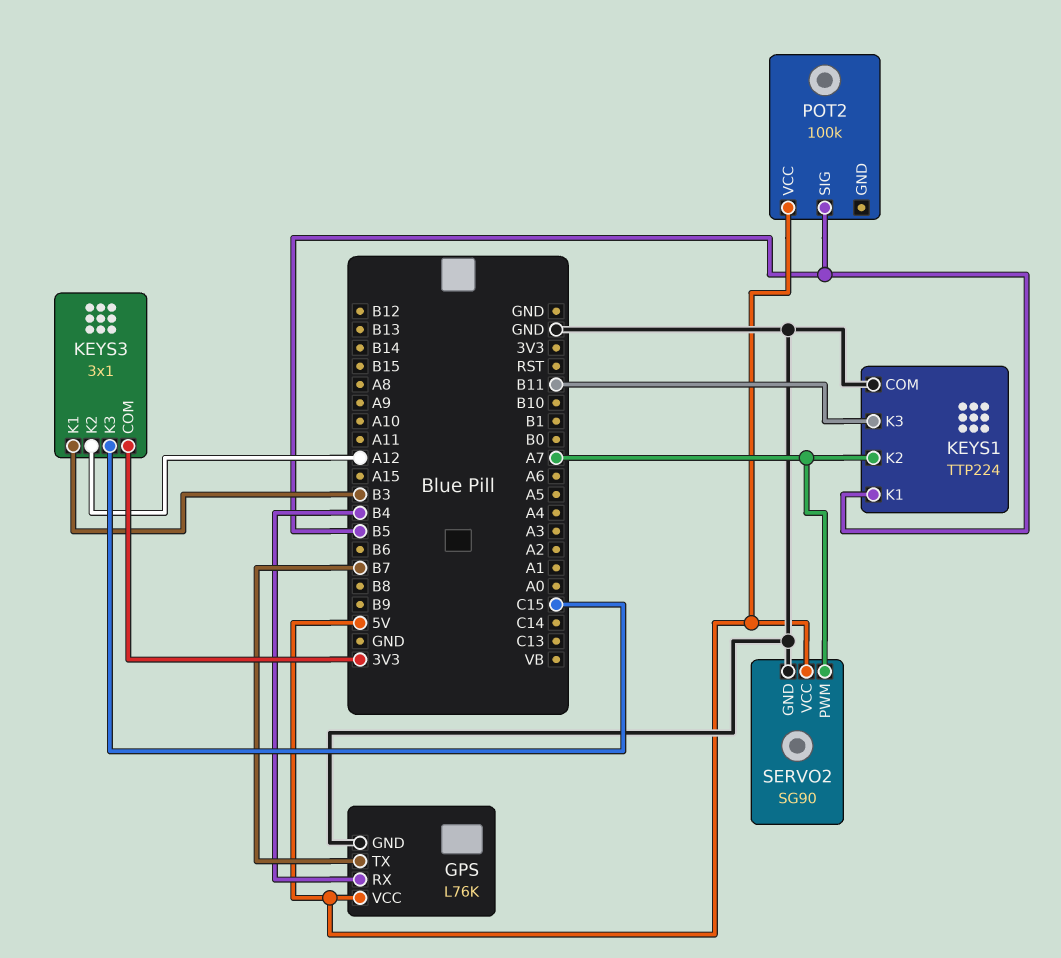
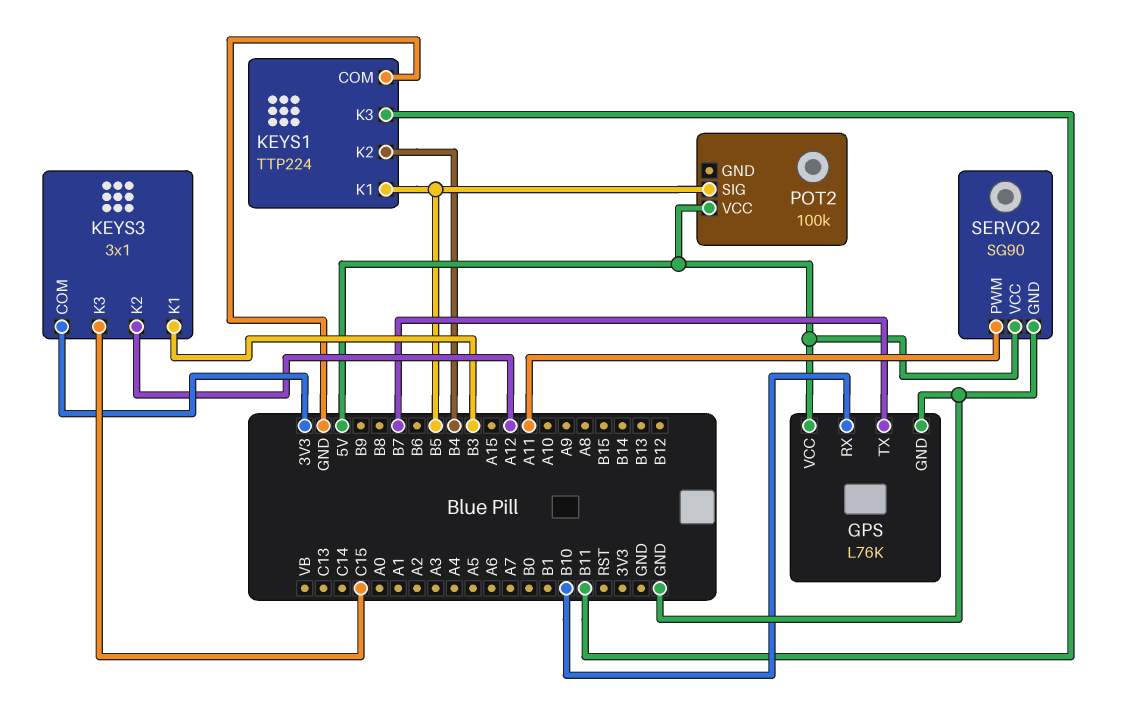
GPS pin RX: B4 -> B10
KEYS1 pin K2: A7 -> B4
SERVO2 pin PWM: A7 -> A11

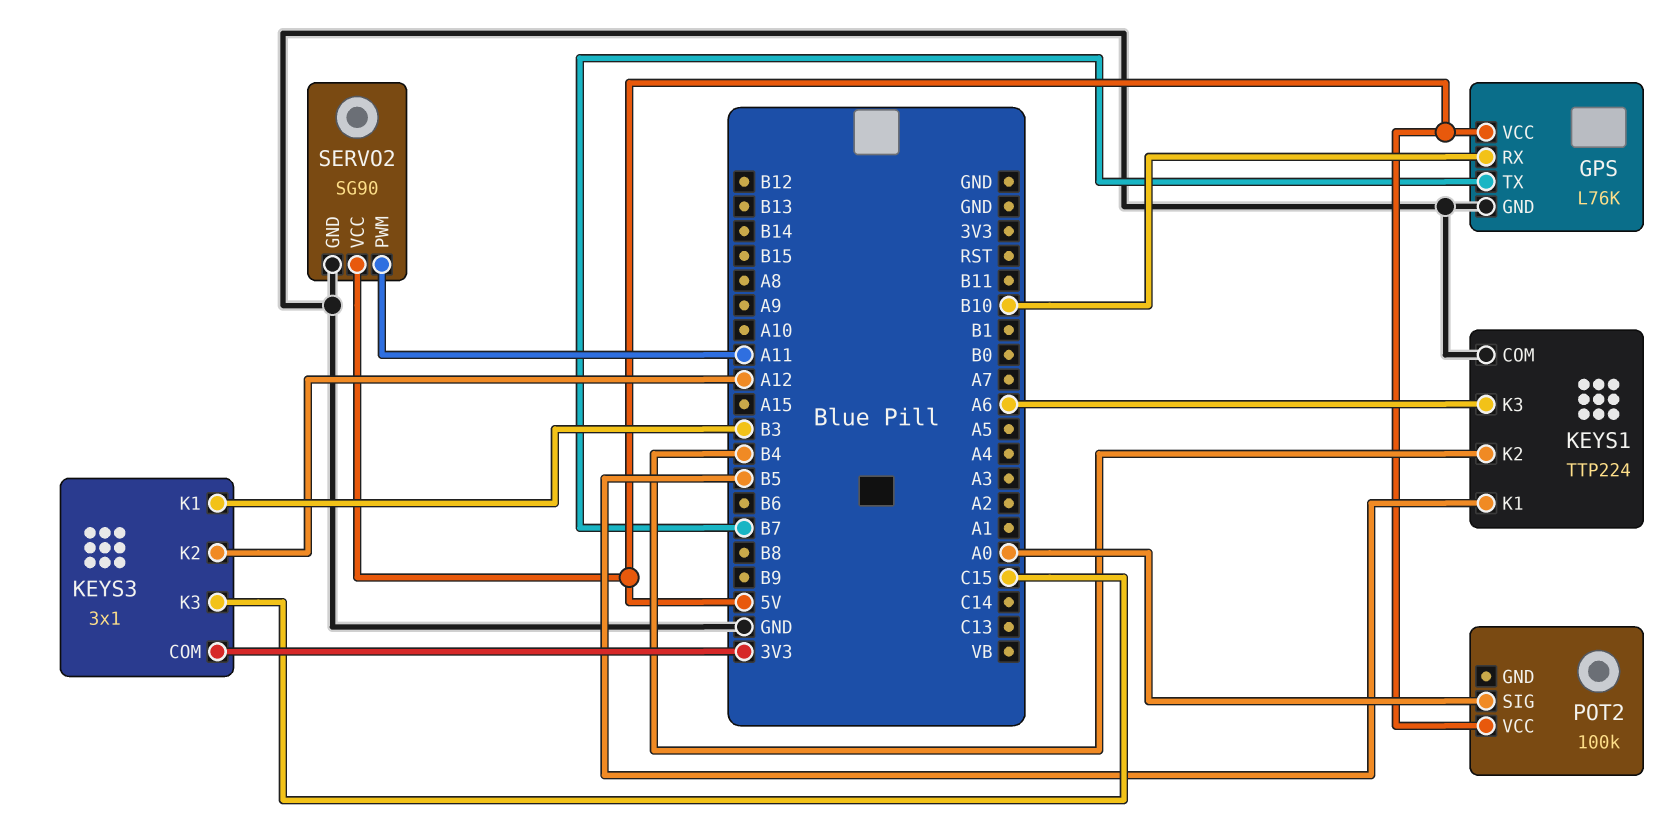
KEYS1 pin K3: B11 -> A6
POT2 pin SIG: B5 -> A0

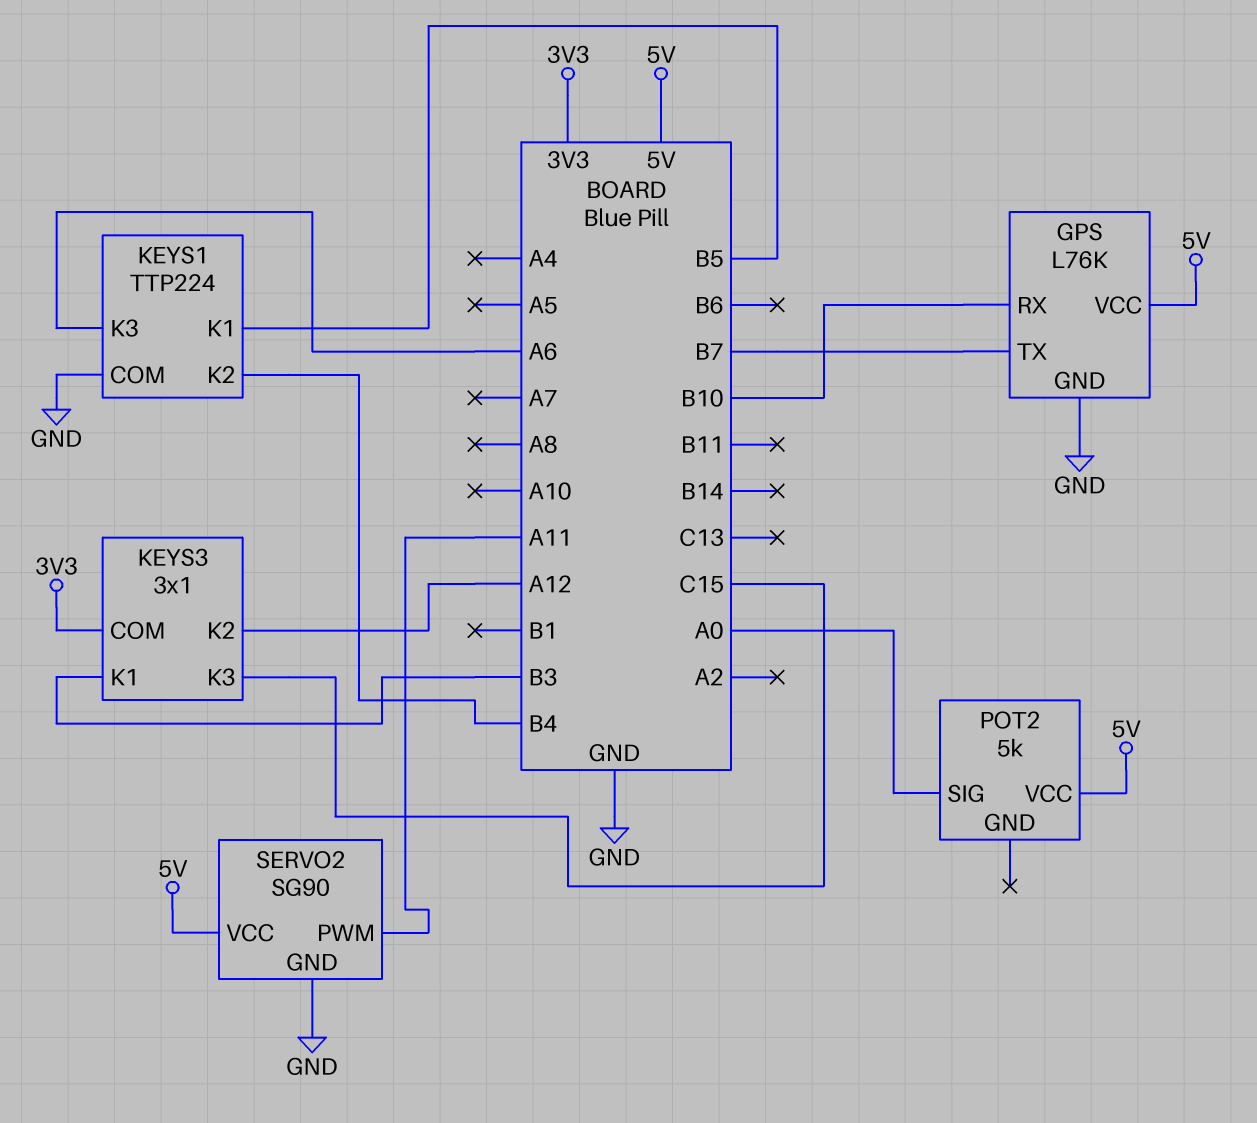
POT2: 100k -> 5k

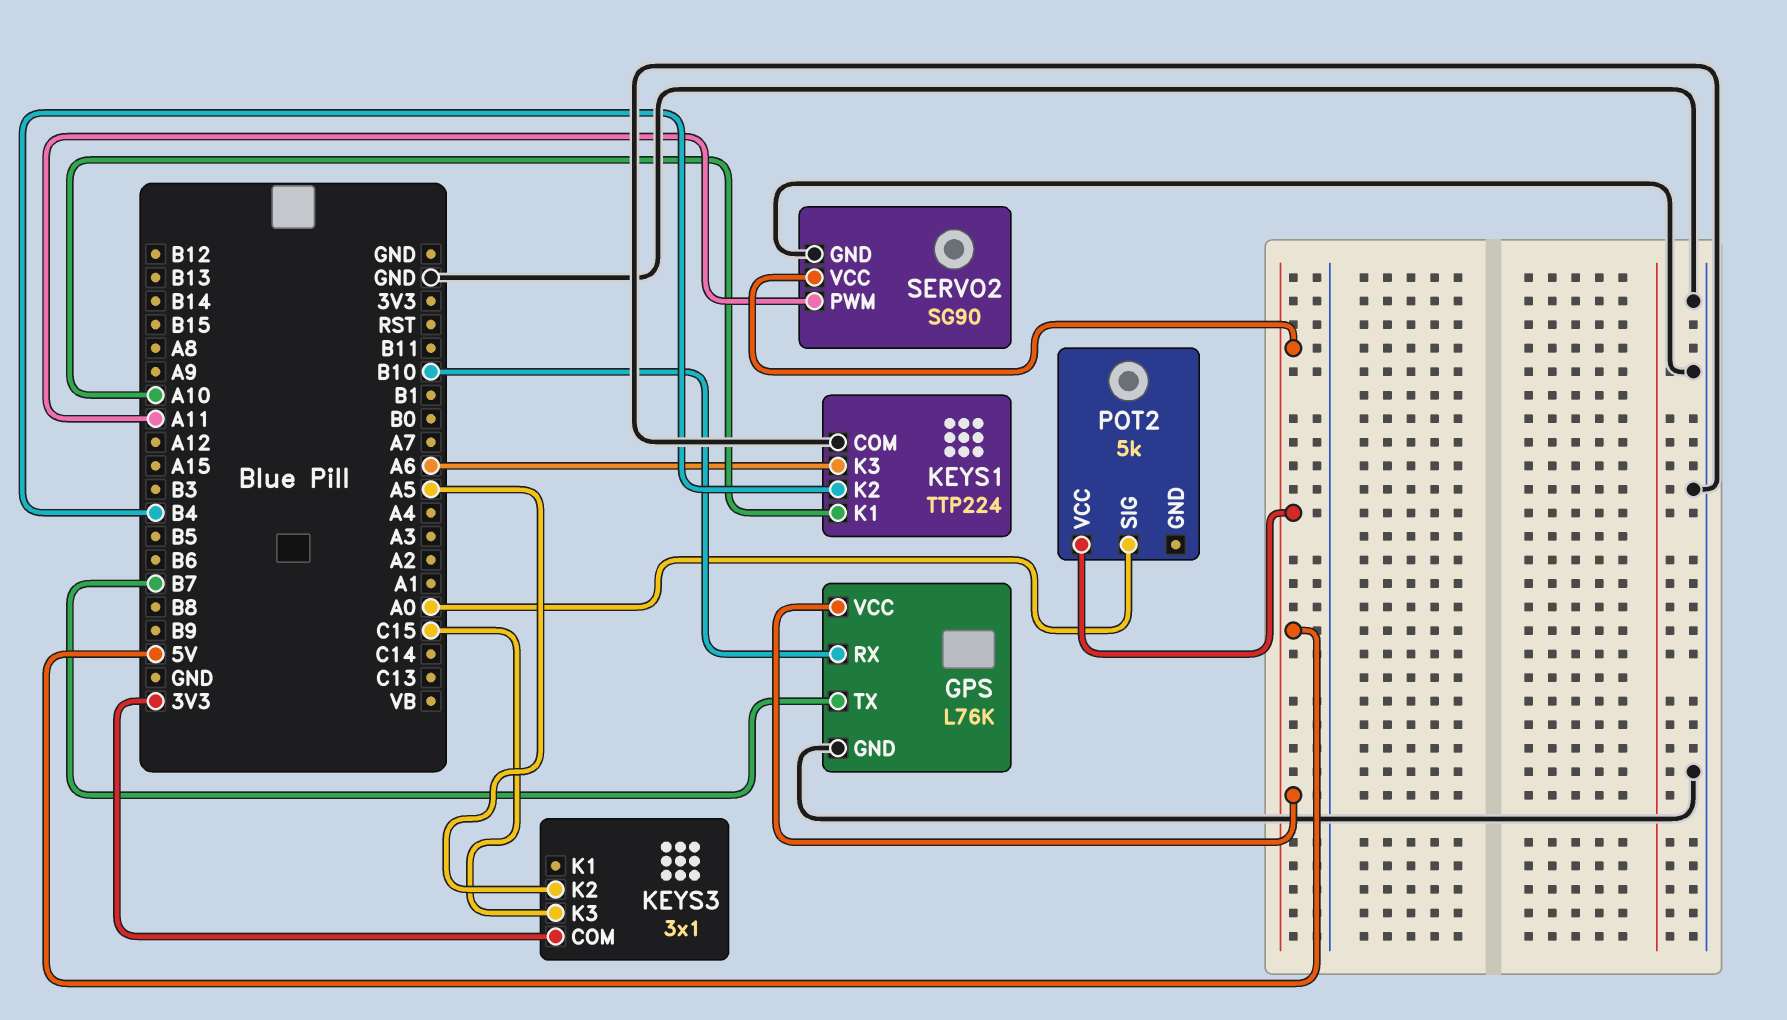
KEYS1 pin K1: B5 -> A10
KEYS3 pin K1: B3 -> none
KEYS3 pin K2: A12 -> A5

